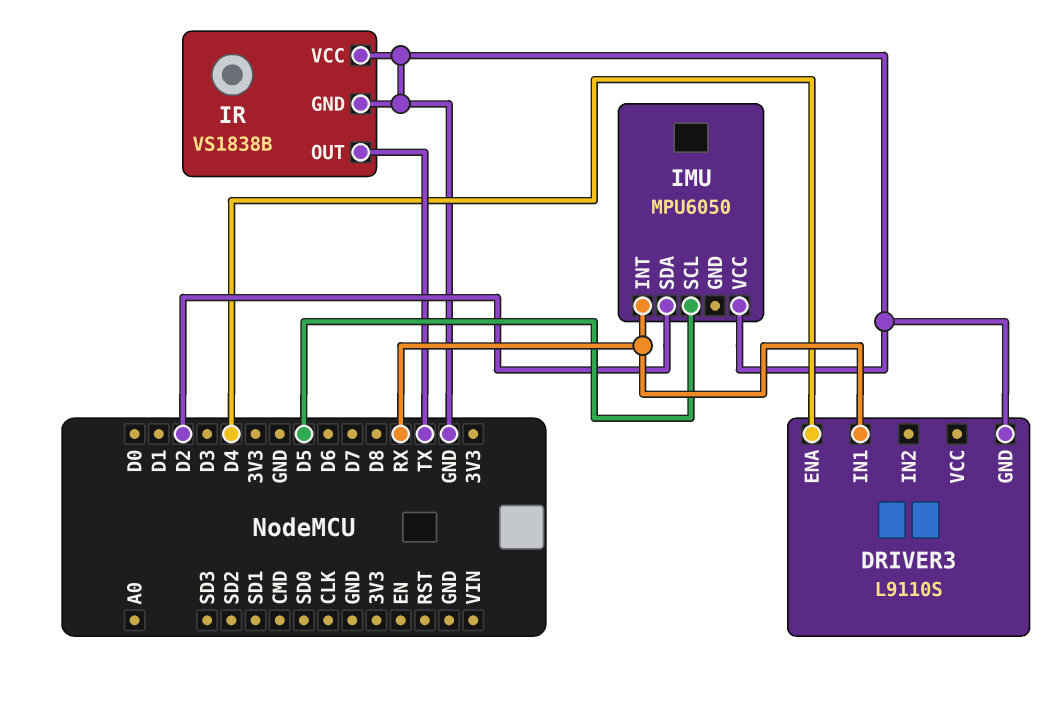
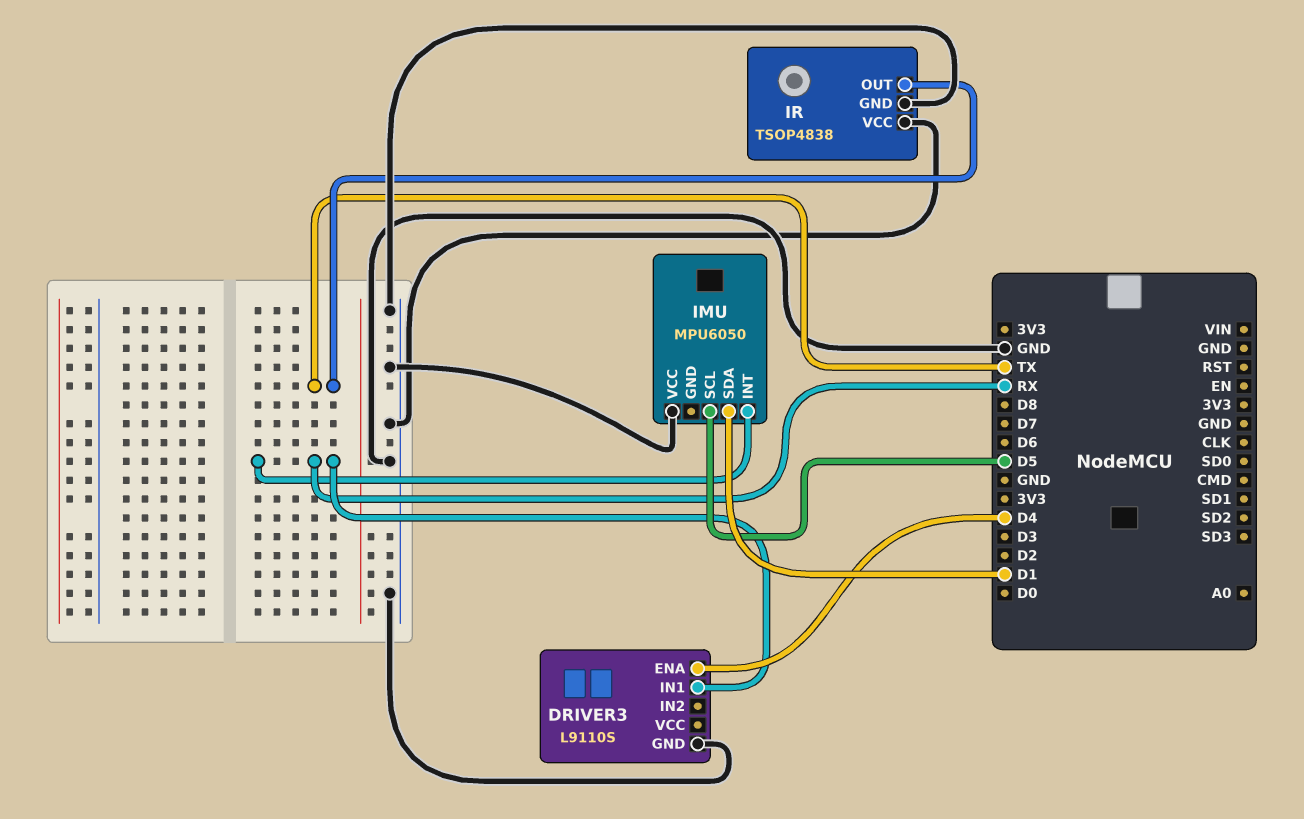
IMU pin SDA: D2 -> D1
IR: VS1838B -> TSOP4838

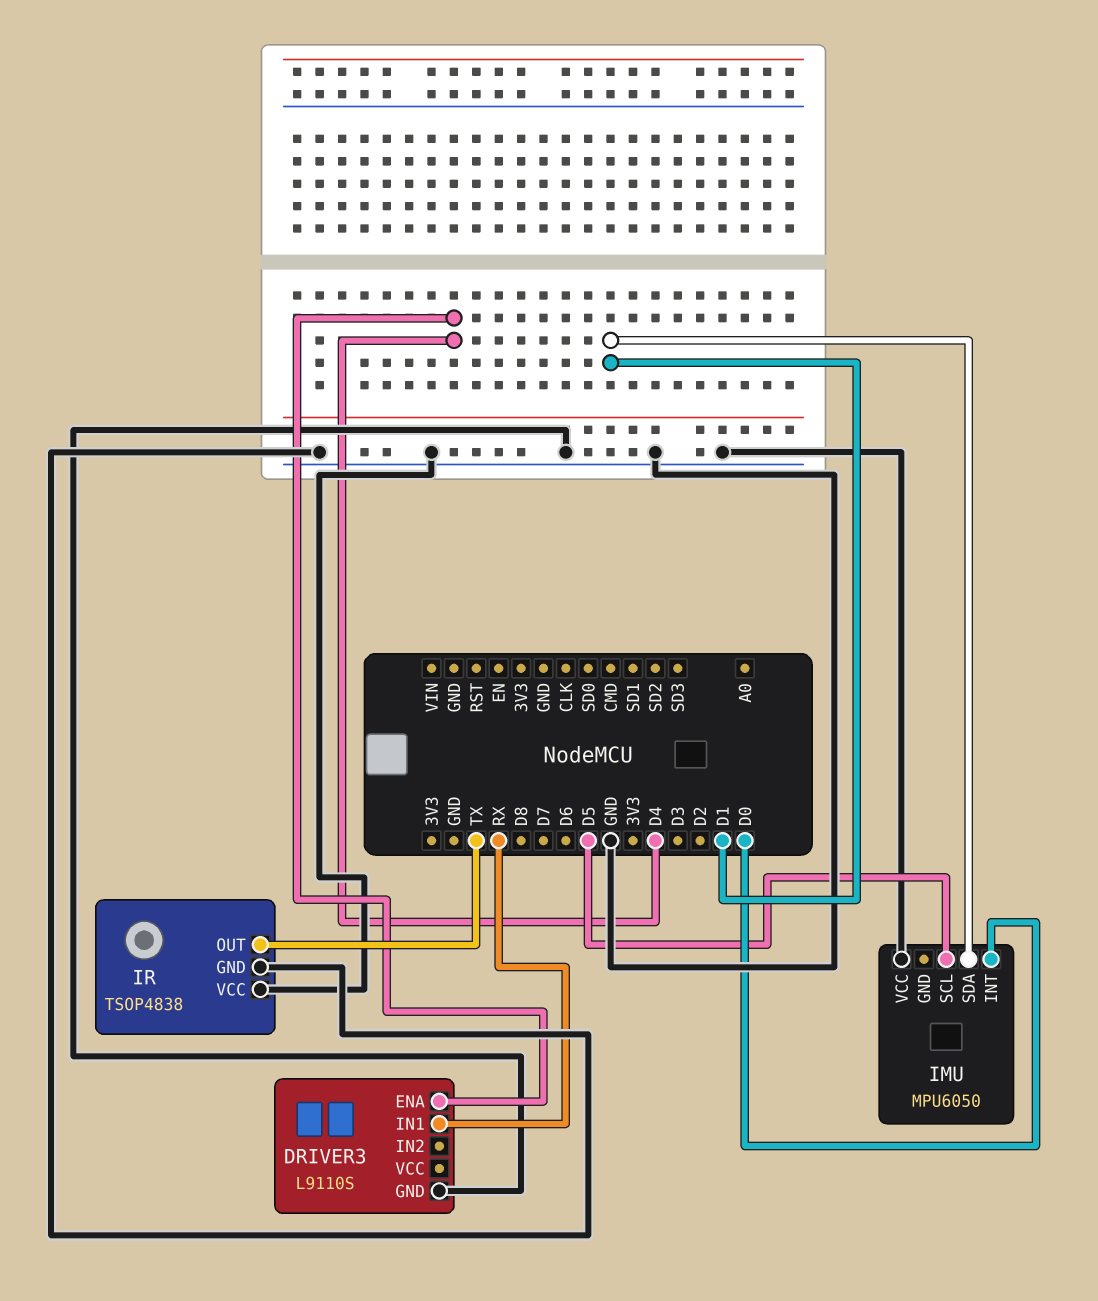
IMU pin INT: RX -> D0

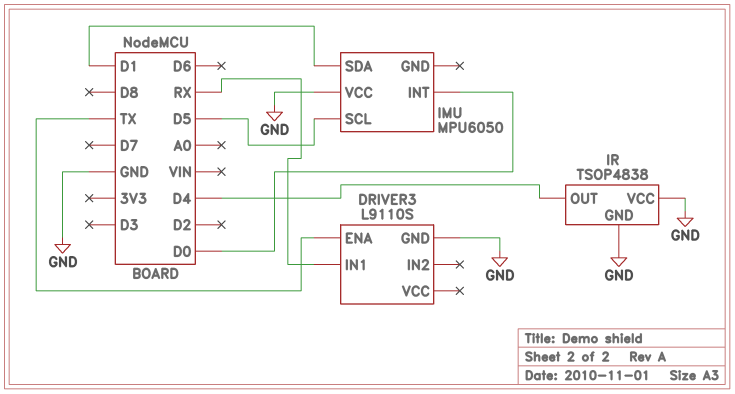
DRIVER3 pin ENA: D4 -> TX
IR pin OUT: TX -> D4

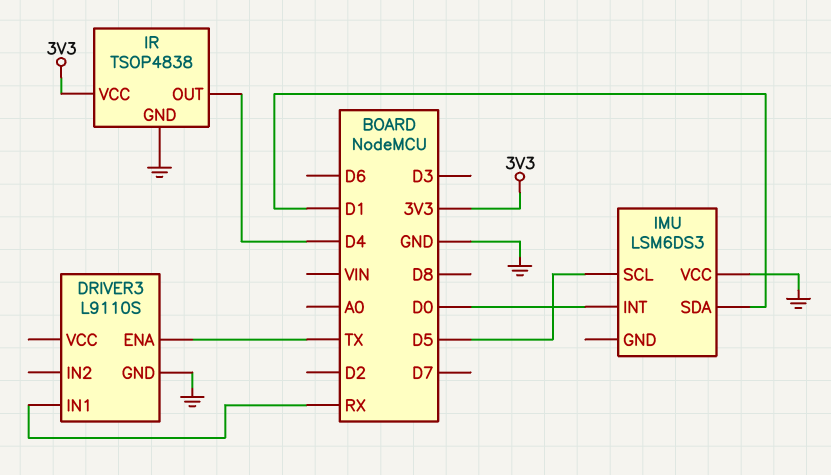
IMU: MPU6050 -> LSM6DS3
IR pin VCC: GND -> 3V3

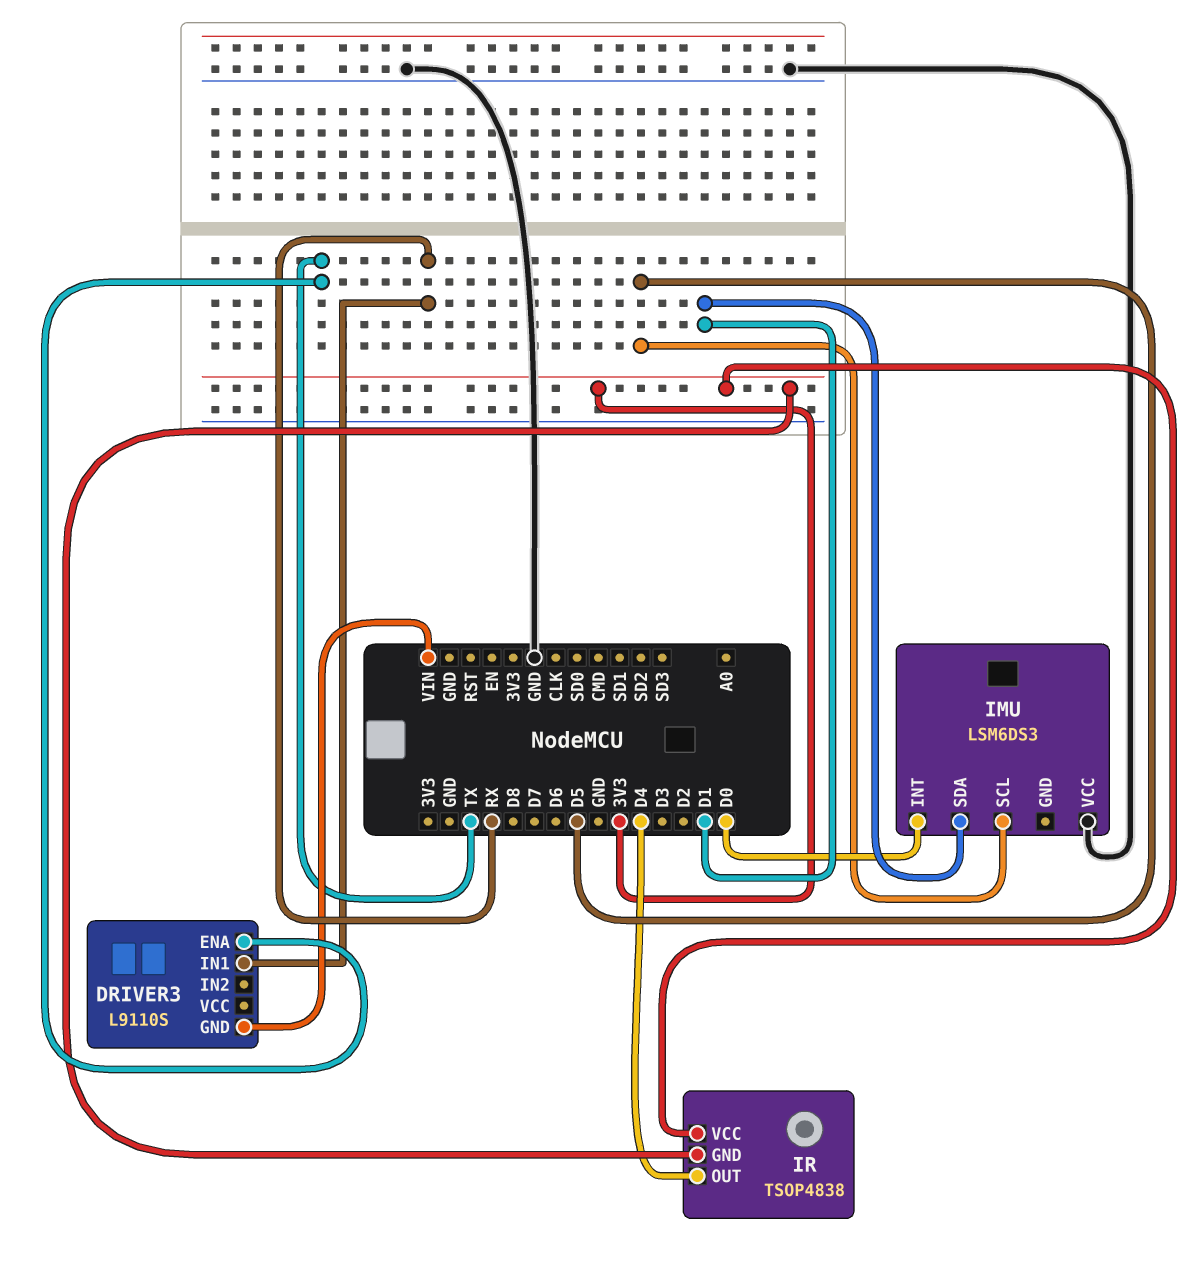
DRIVER3 pin GND: GND -> VIN
IR pin GND: GND -> 3V3

